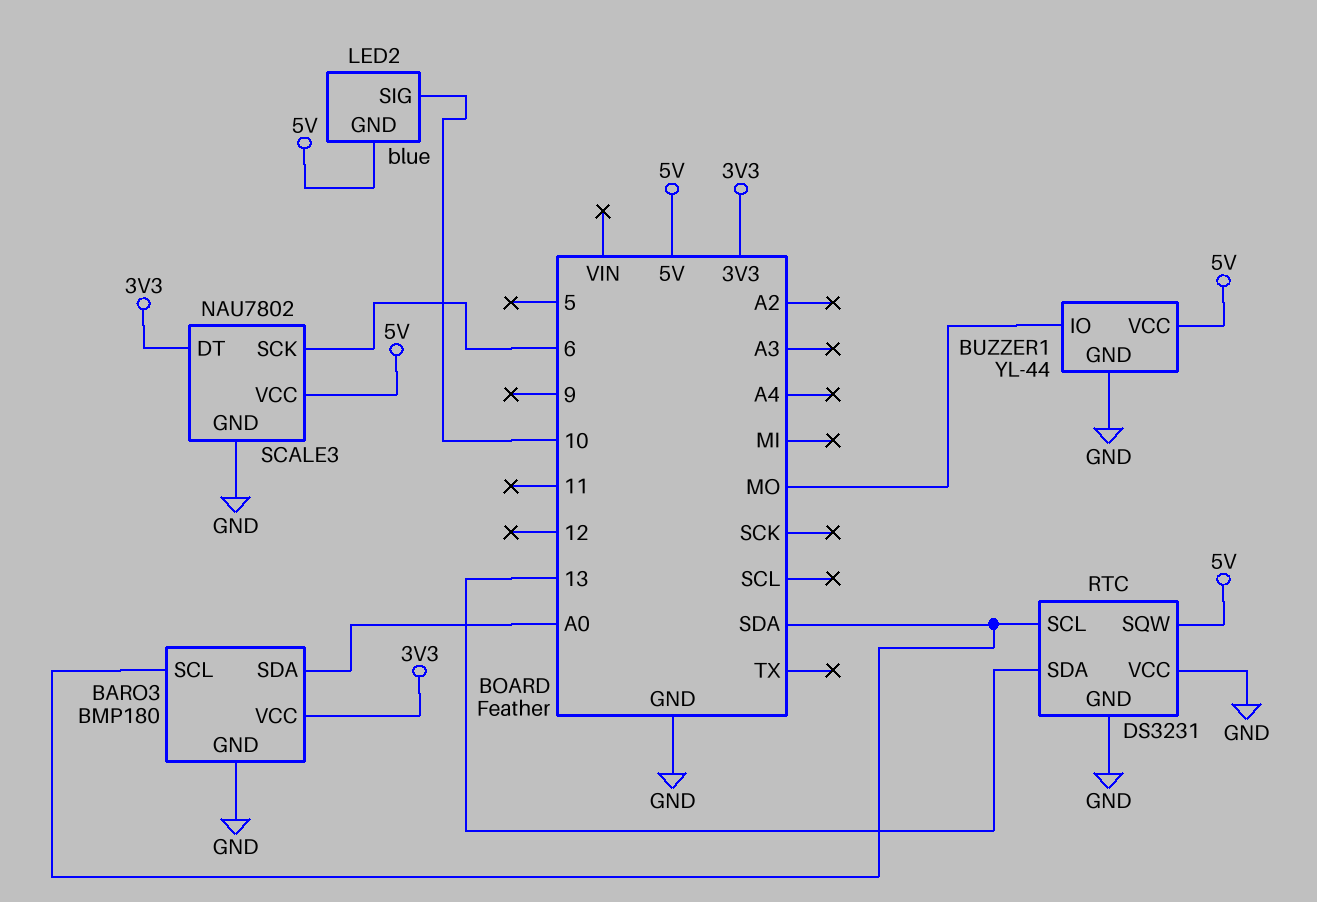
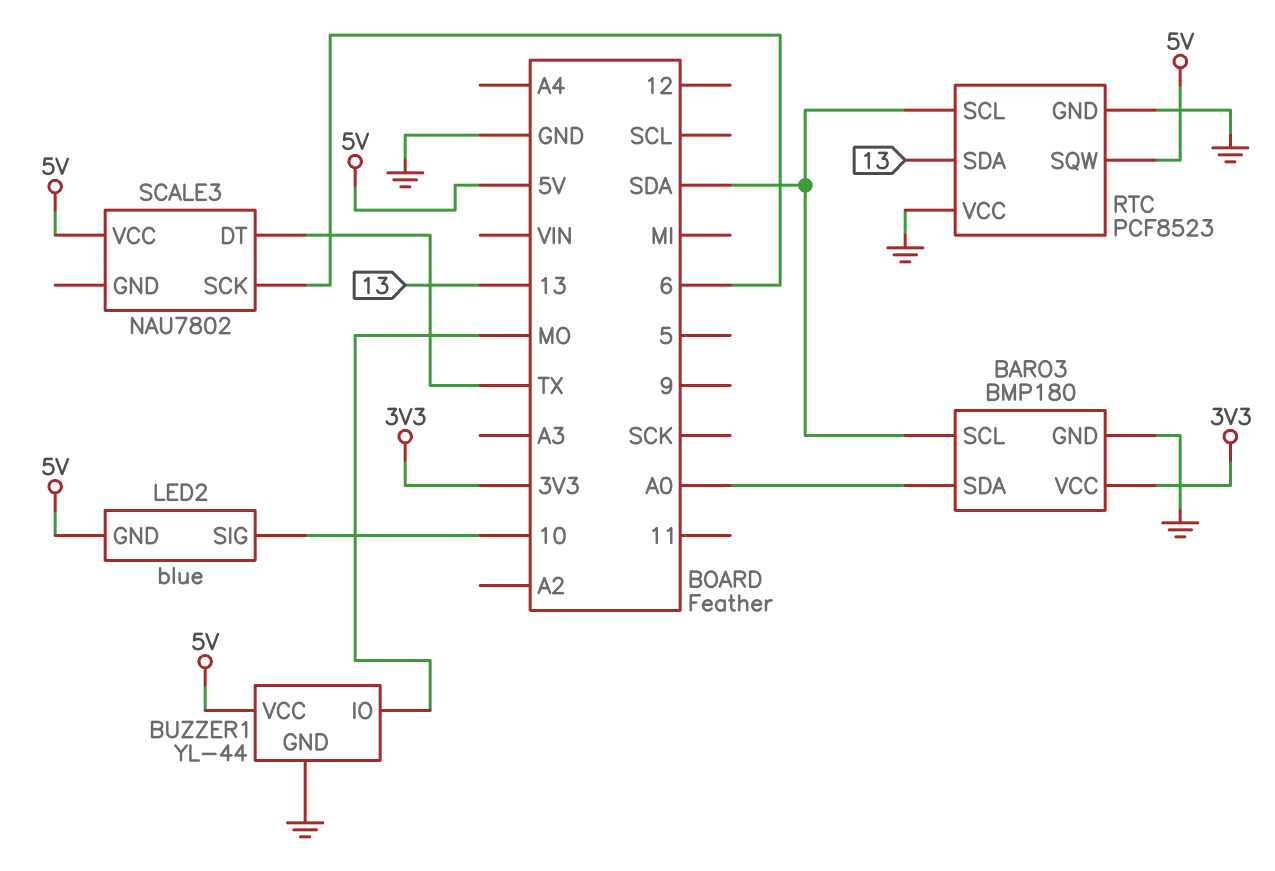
RTC: DS3231 -> PCF8523
SCALE3 pin DT: 3V3 -> TX
SCALE3 pin GND: GND -> none

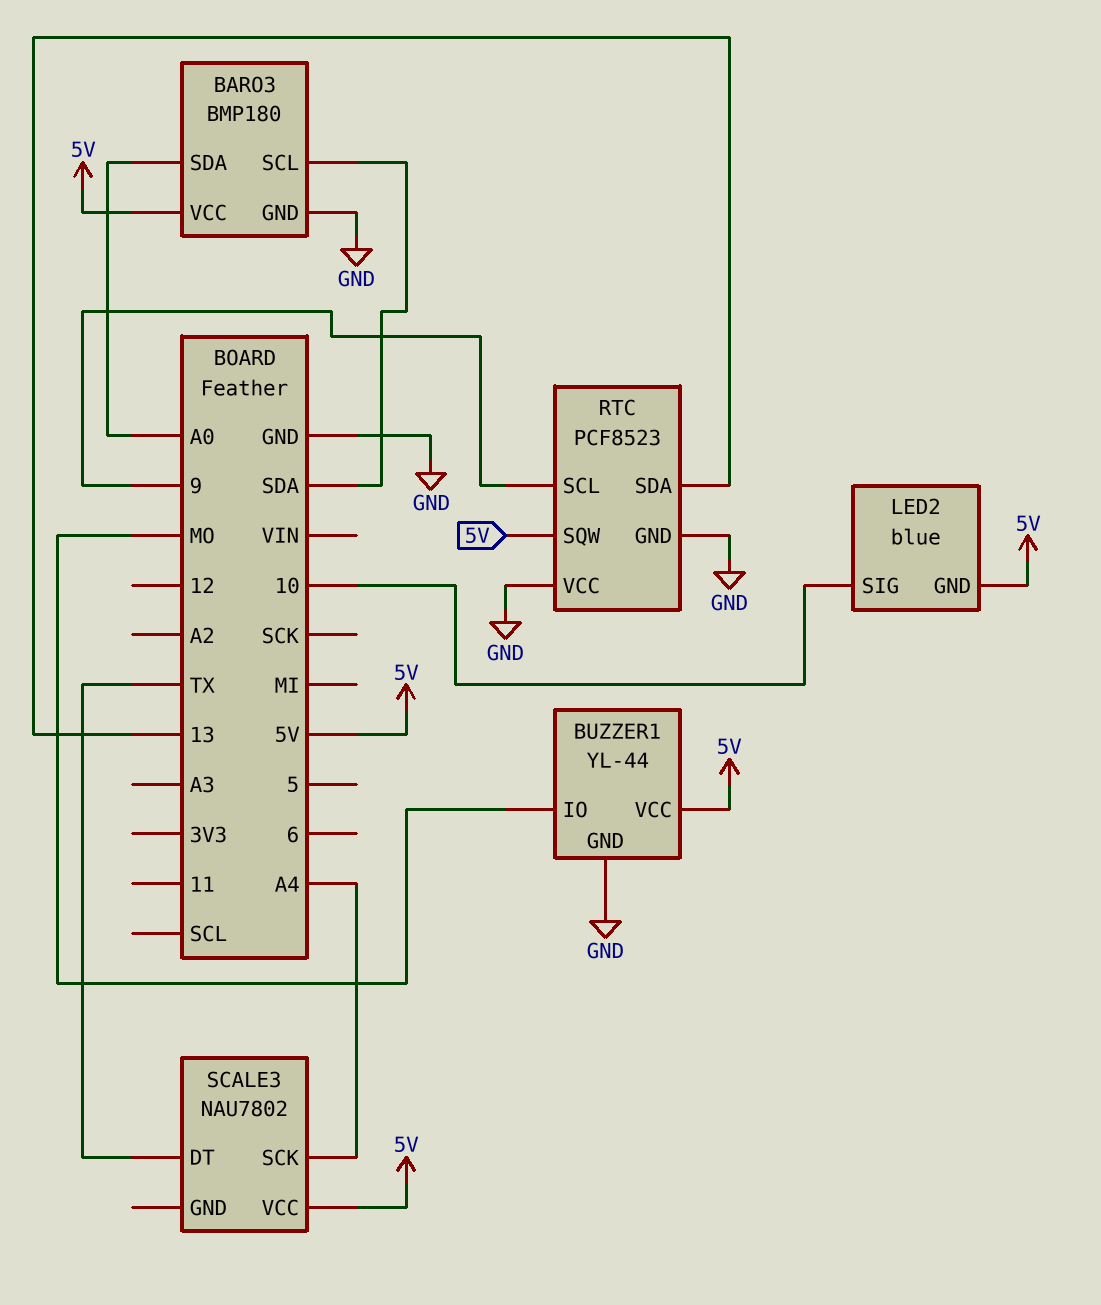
BARO3 pin VCC: 3V3 -> 5V
RTC pin SCL: SDA -> 9
SCALE3 pin SCK: 6 -> A4

